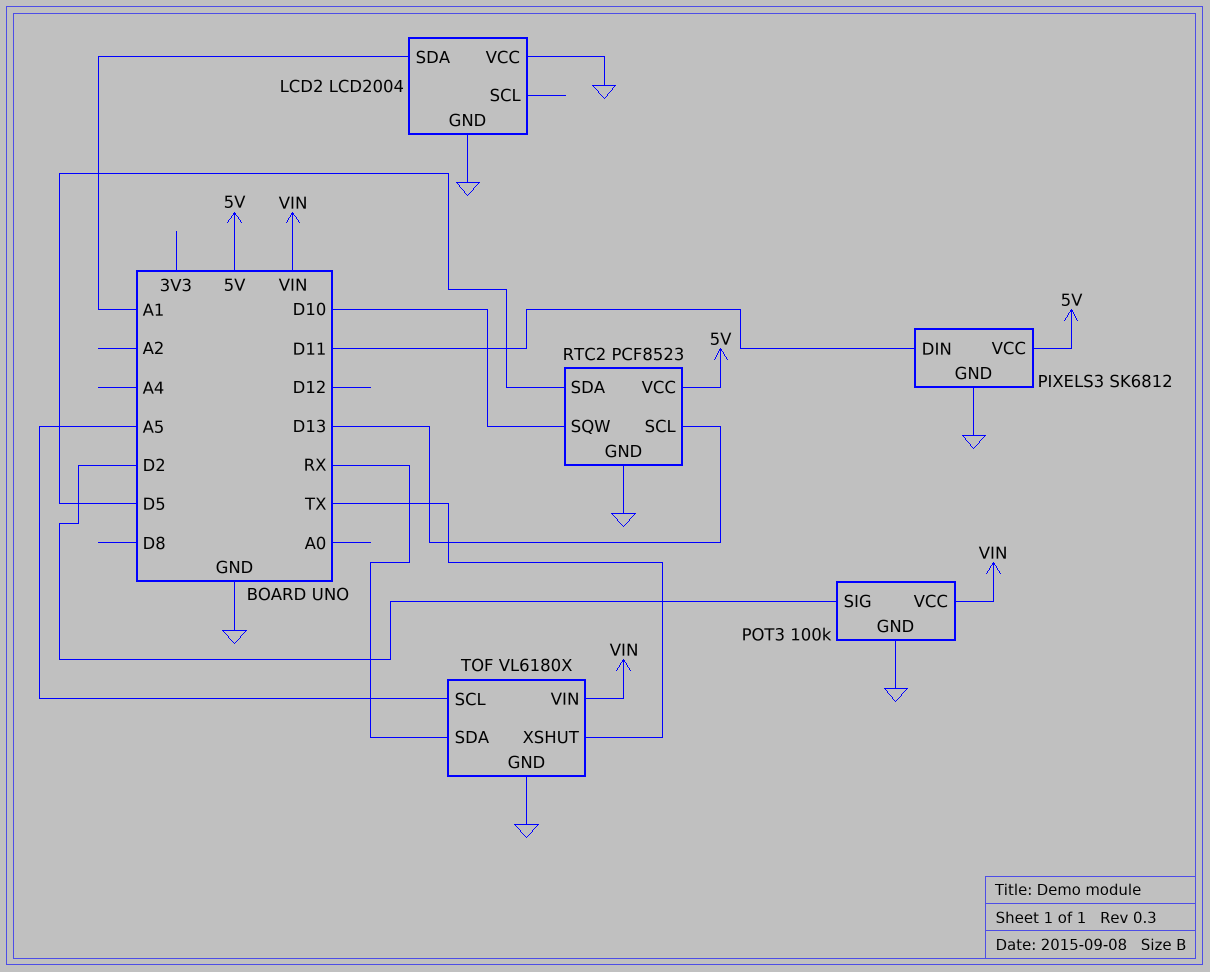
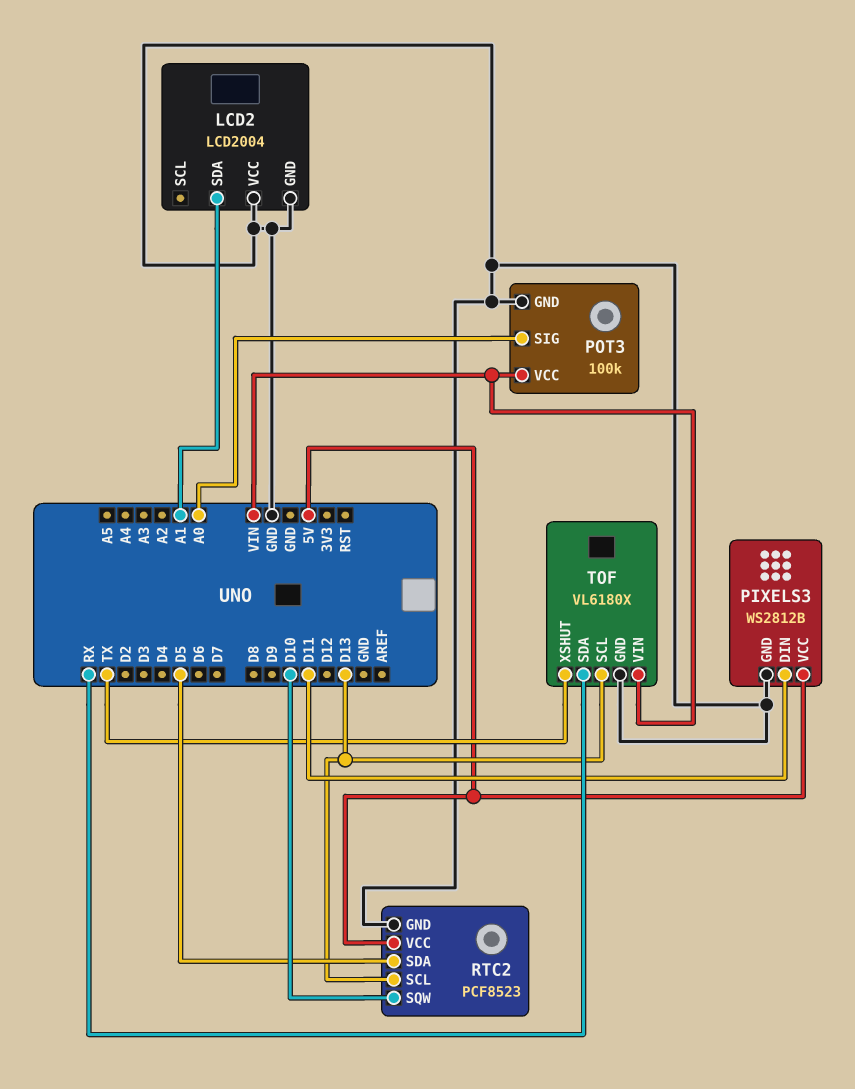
PIXELS3: SK6812 -> WS2812B
POT3 pin SIG: D2 -> A0
TOF pin SCL: A5 -> D13

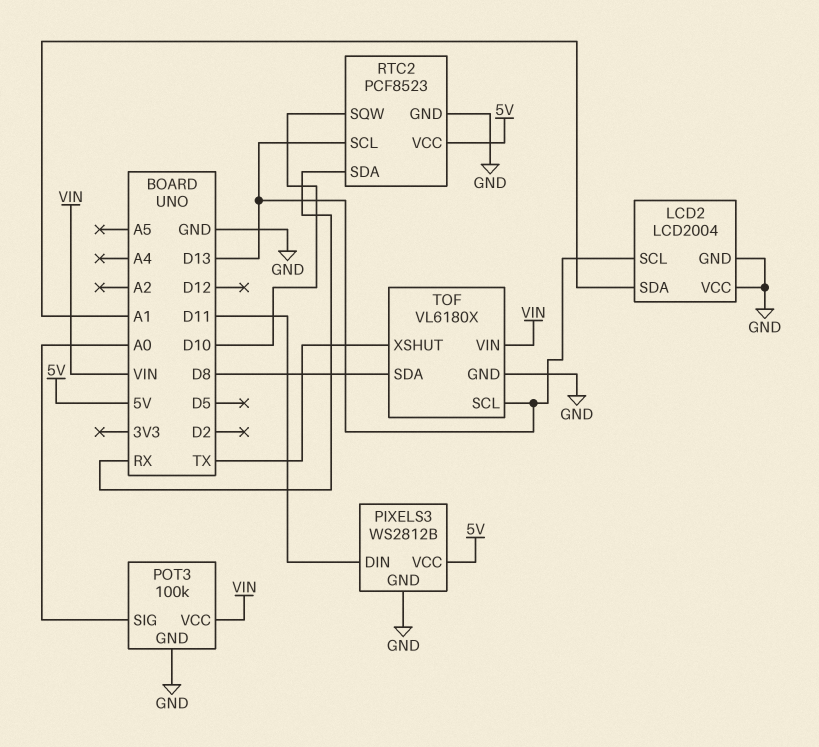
LCD2 pin SCL: none -> D13
RTC2 pin SDA: D5 -> RX
TOF pin SDA: RX -> D8

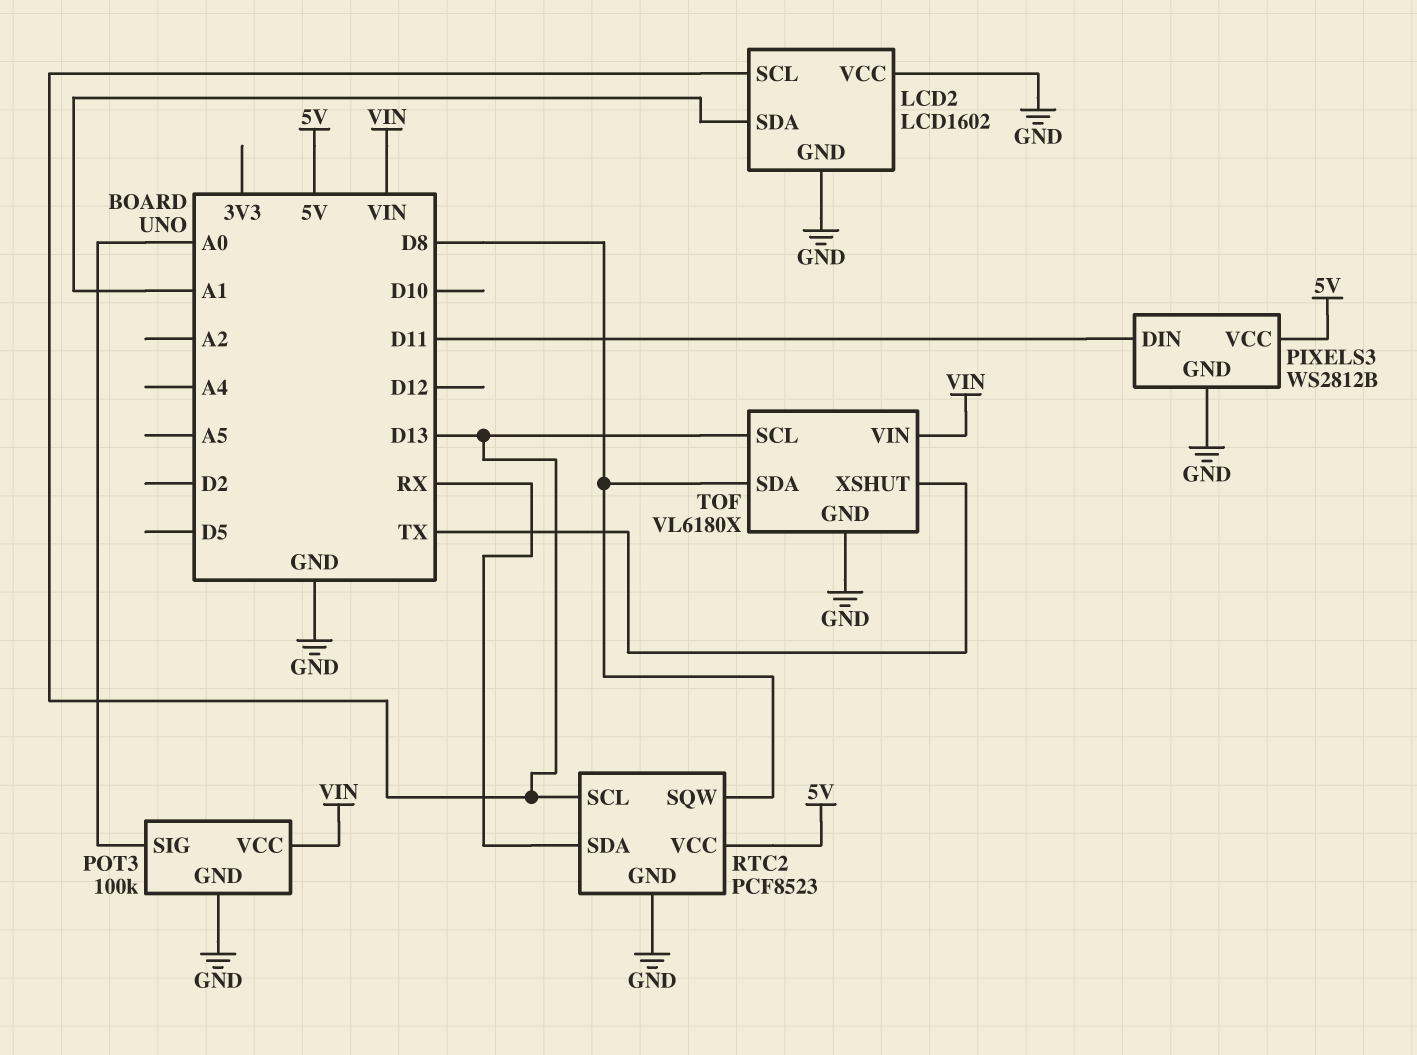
LCD2: LCD2004 -> LCD1602
RTC2 pin SQW: D10 -> D8

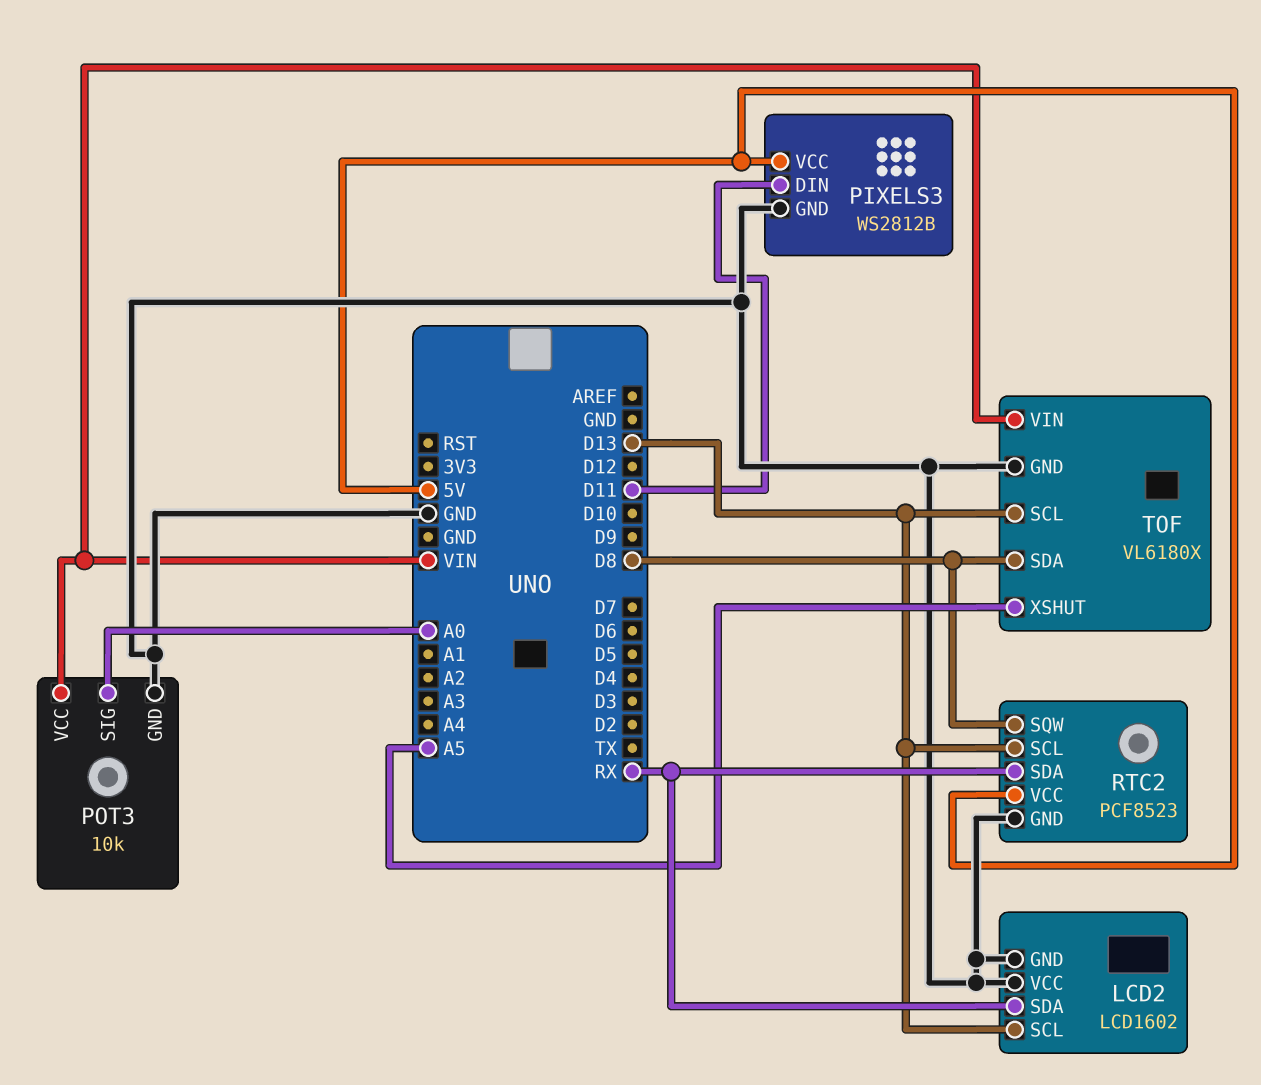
LCD2 pin SDA: A1 -> RX
POT3: 100k -> 10k
TOF pin XSHUT: TX -> A5

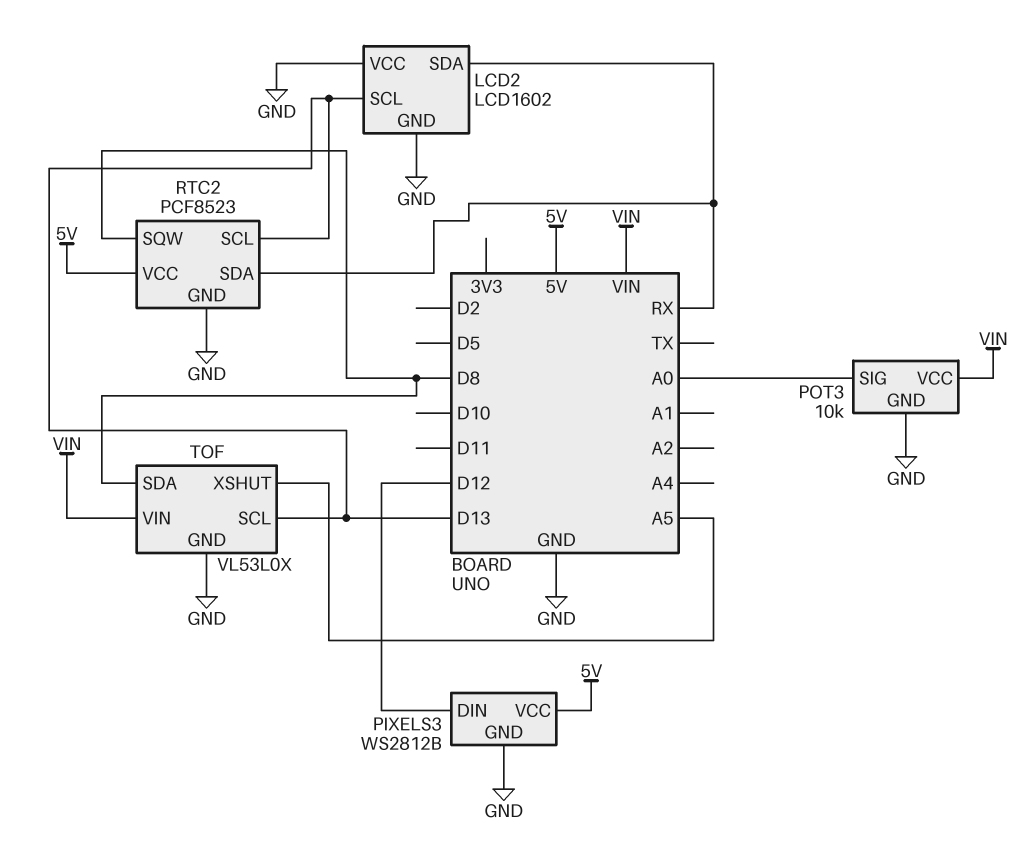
PIXELS3 pin DIN: D11 -> D12
TOF: VL6180X -> VL53L0X

